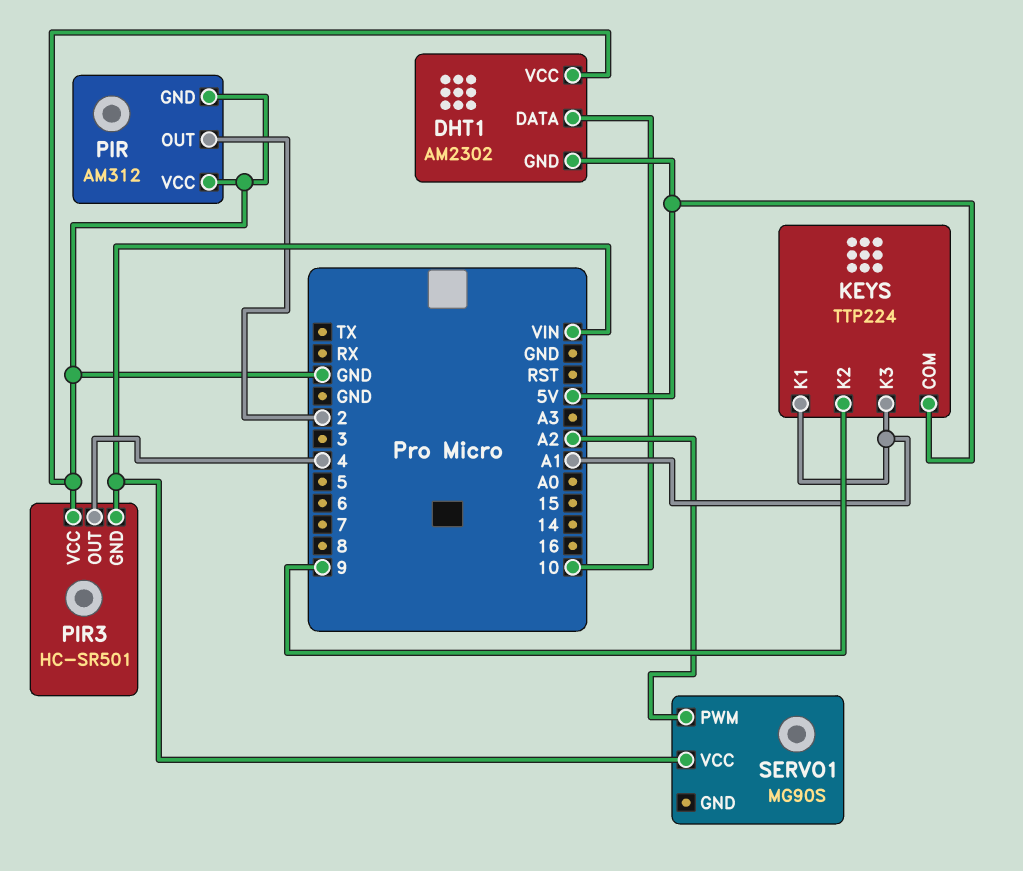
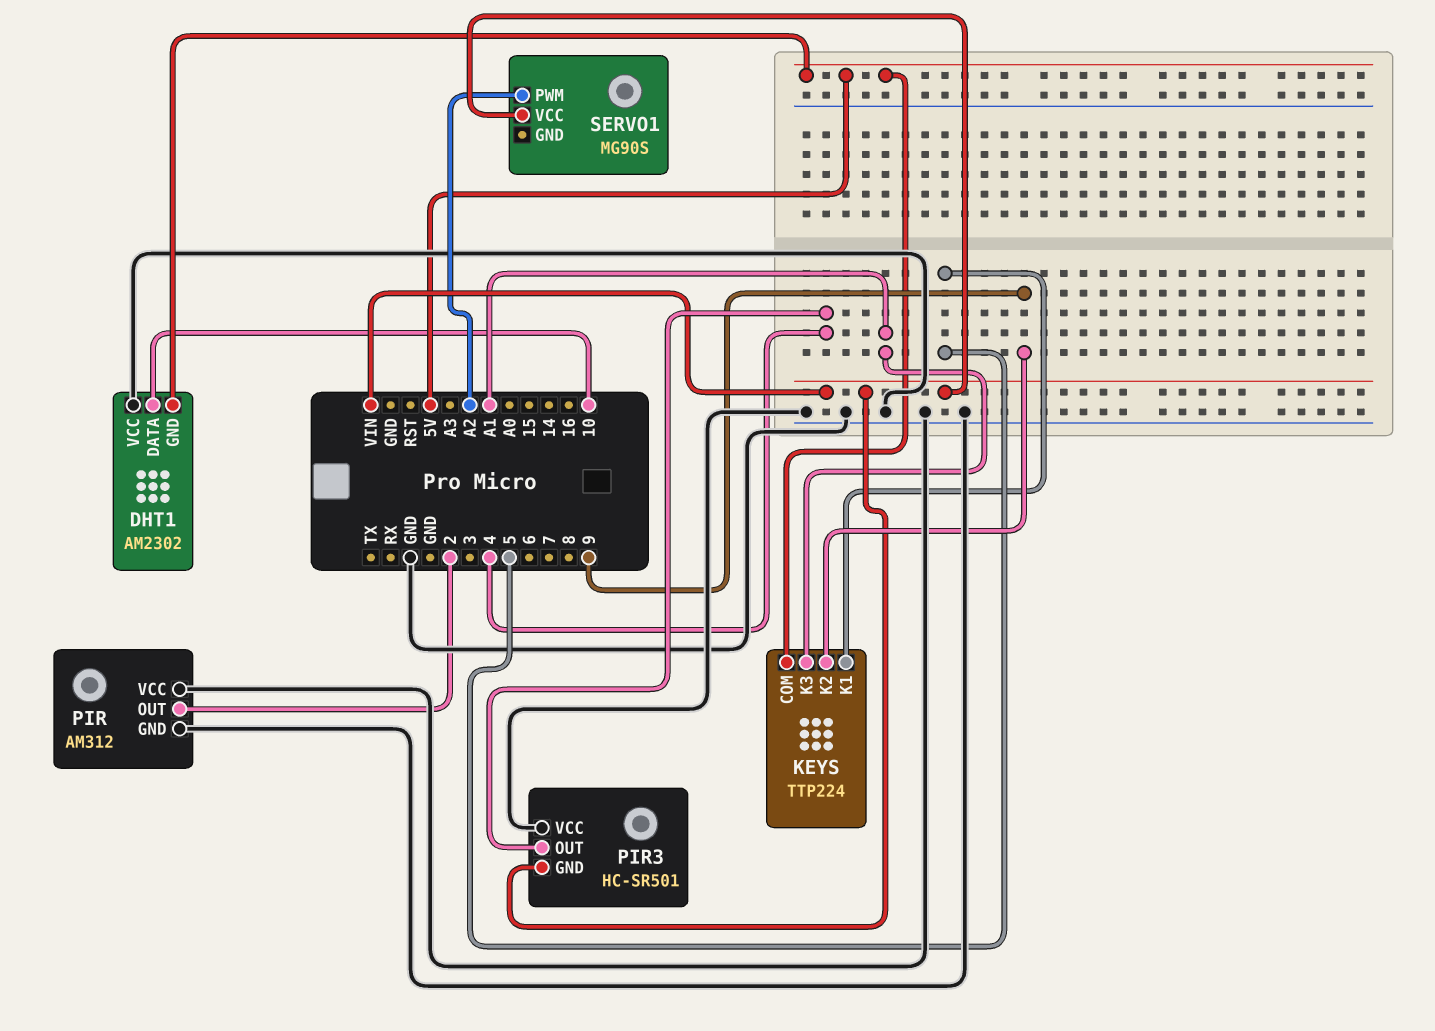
KEYS pin K1: A1 -> 5

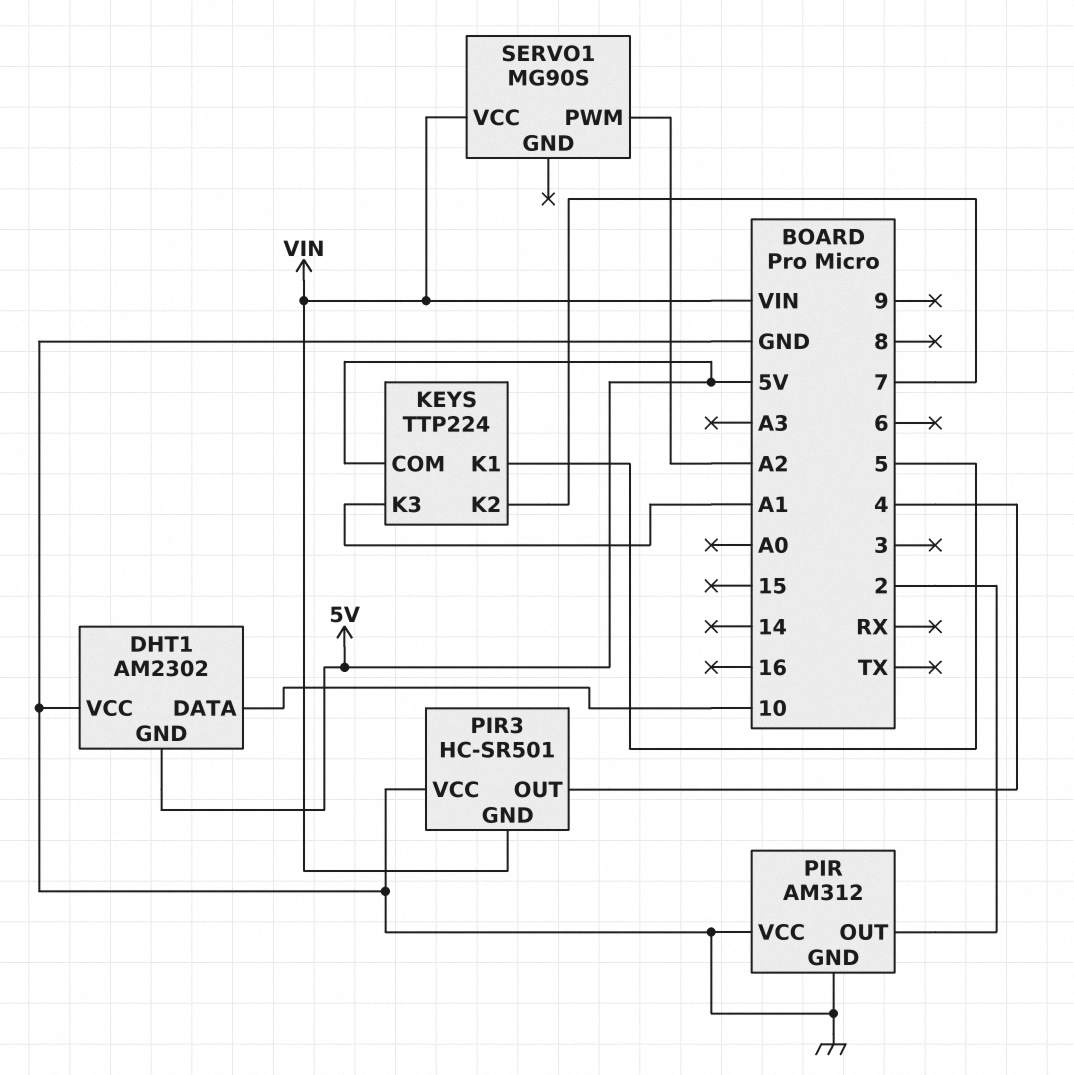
KEYS pin K2: 9 -> 7

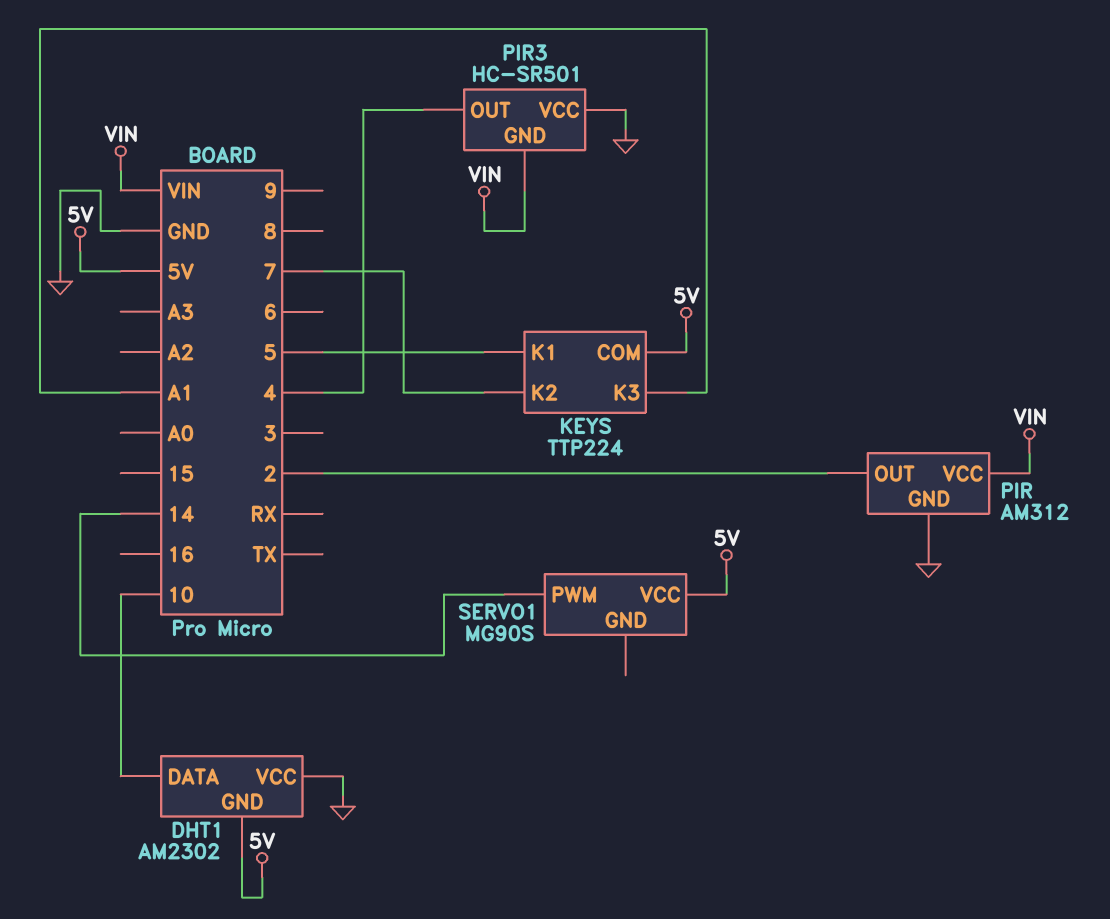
PIR pin VCC: GND -> VIN
SERVO1 pin PWM: A2 -> 14
SERVO1 pin VCC: VIN -> 5V

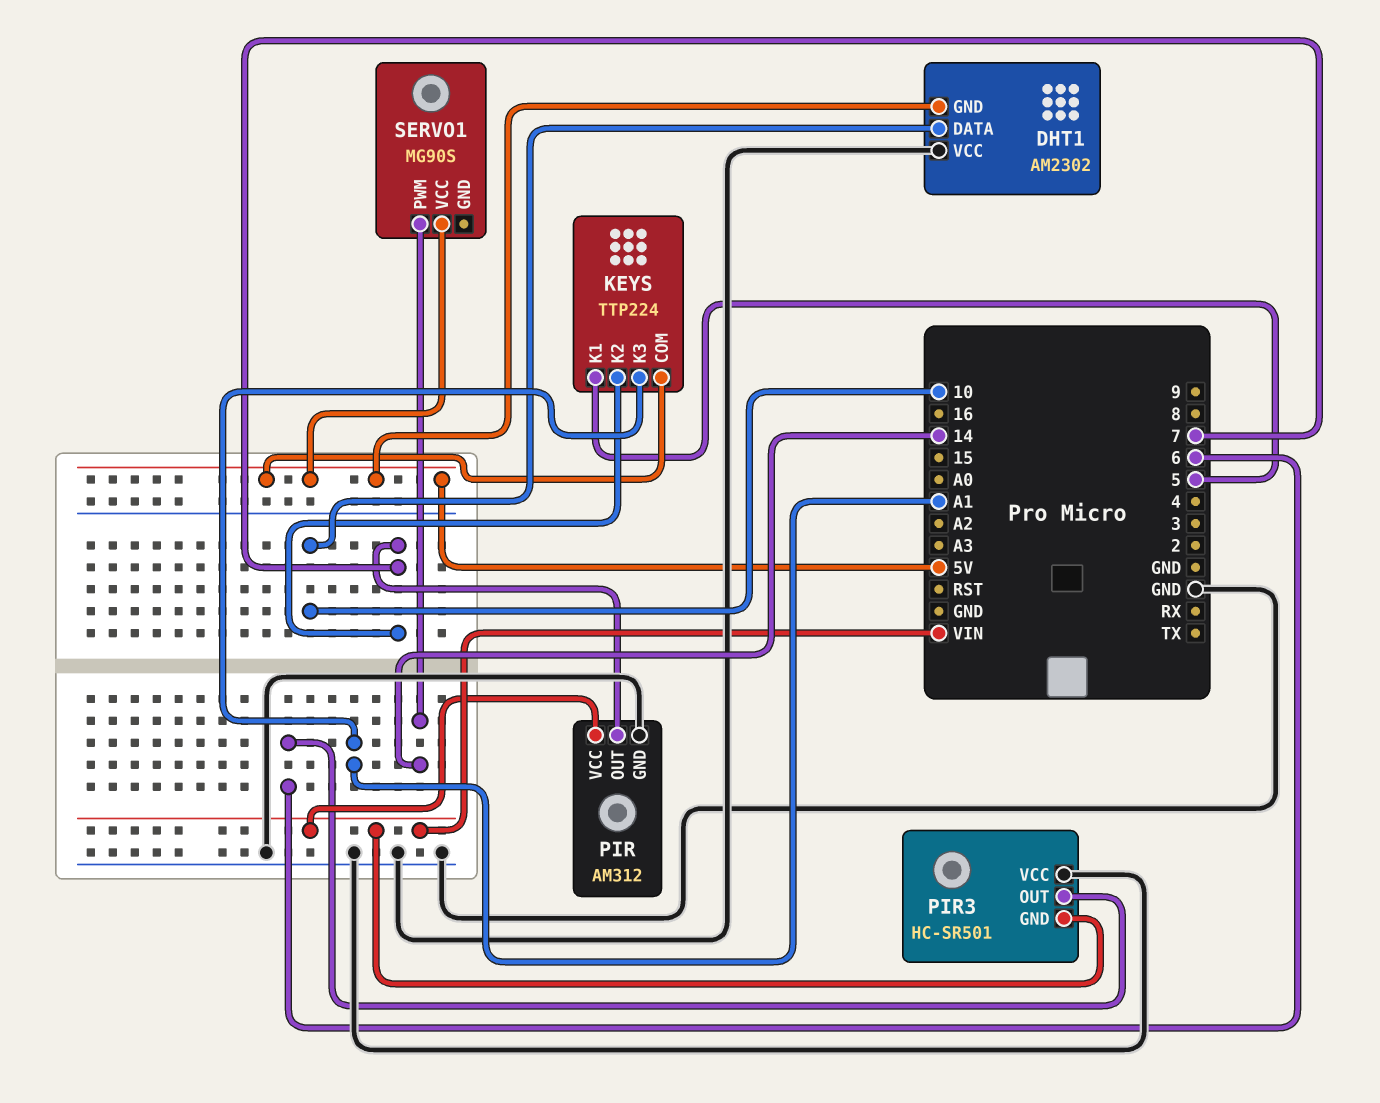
PIR pin OUT: 2 -> 7
PIR3 pin OUT: 4 -> 6

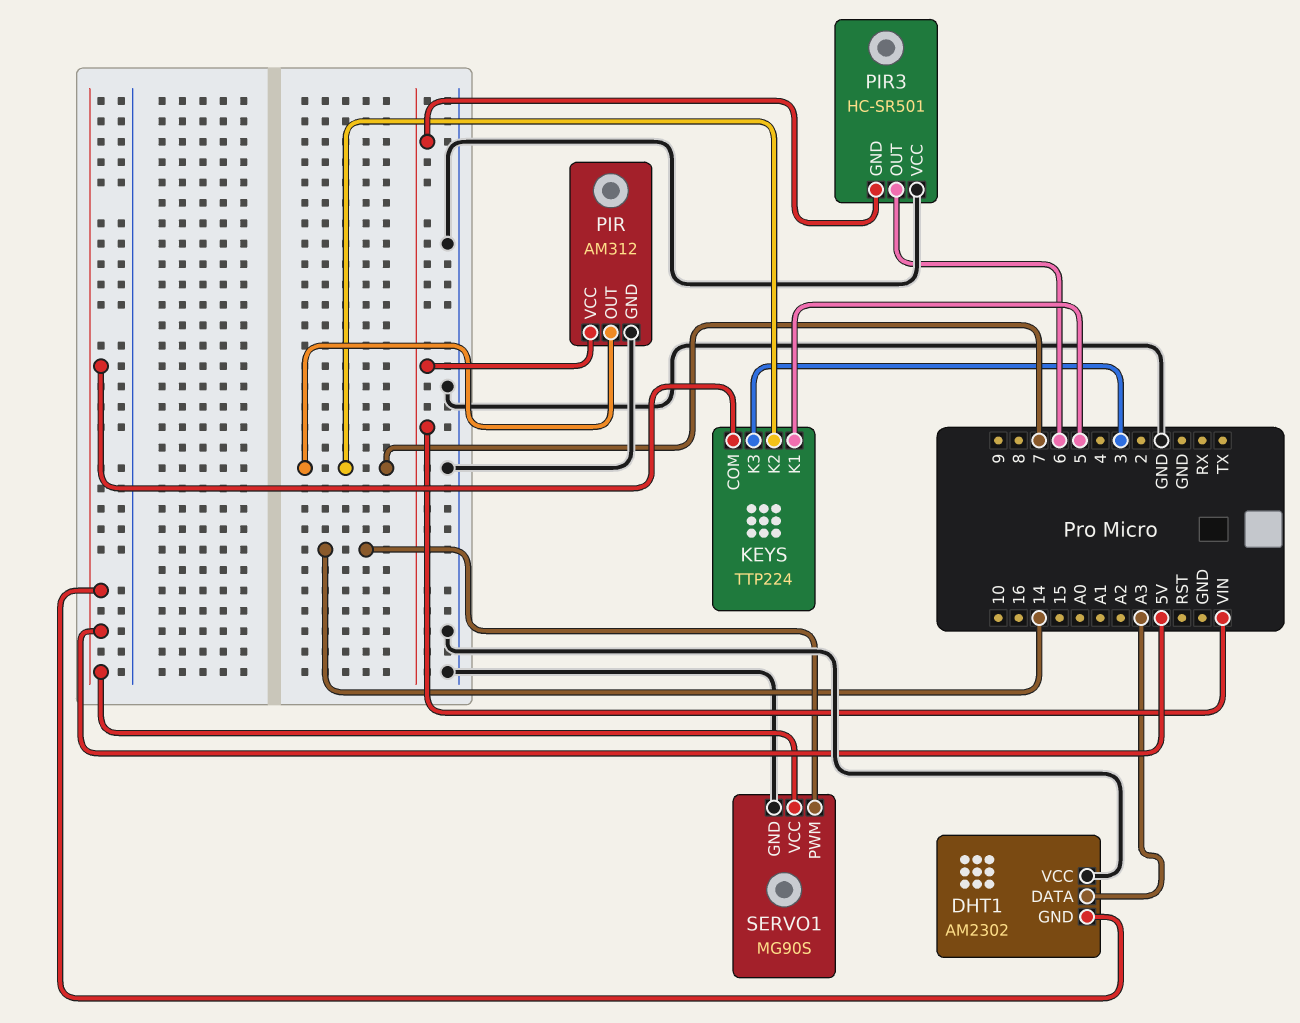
DHT1 pin DATA: 10 -> A3
KEYS pin K3: A1 -> 3
SERVO1 pin GND: none -> GND

